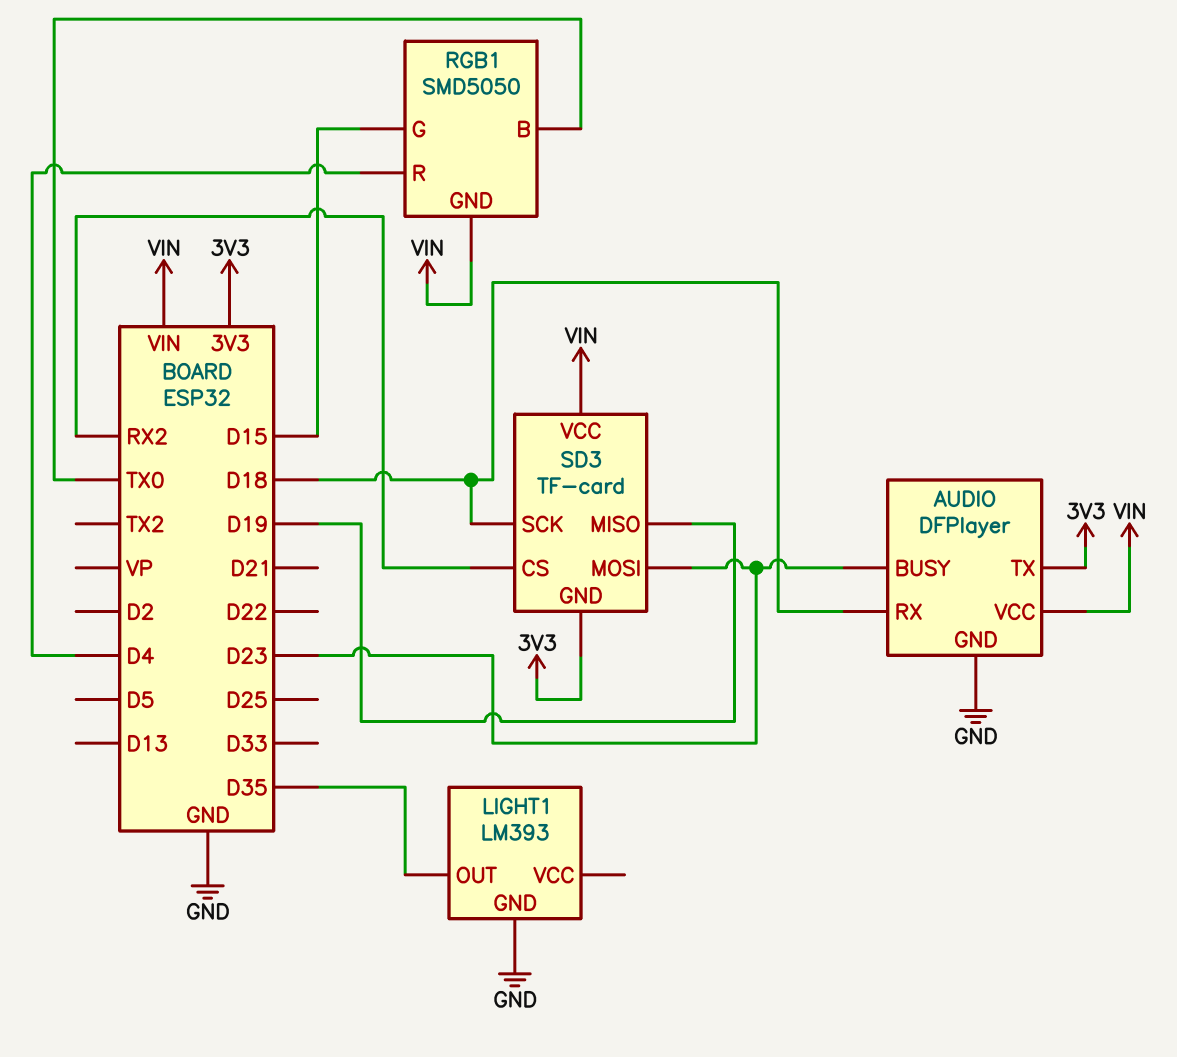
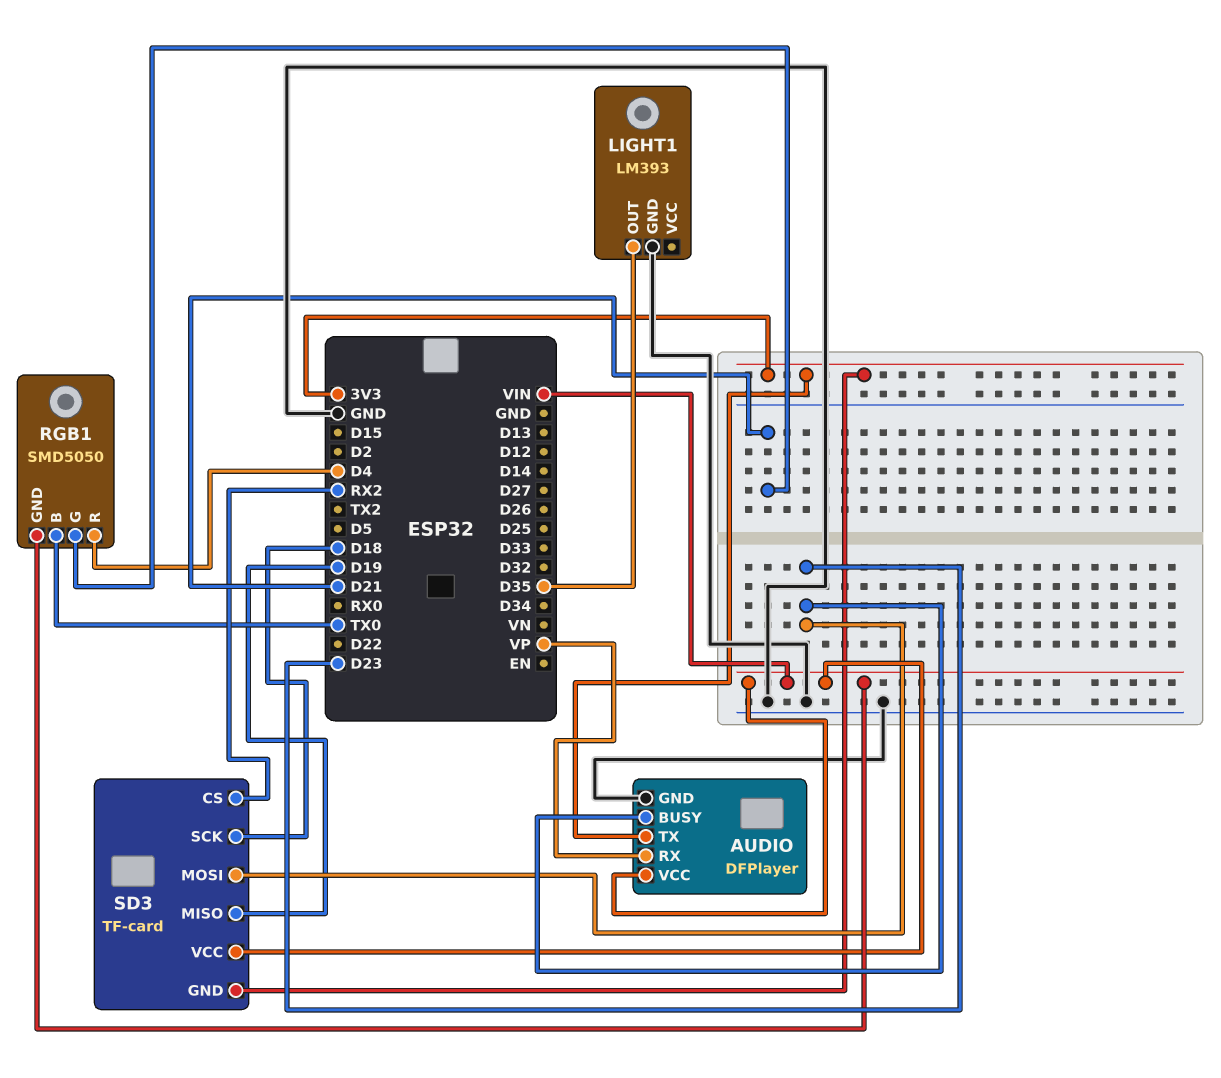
AUDIO pin RX: D18 -> VP
RGB1 pin G: D15 -> D21

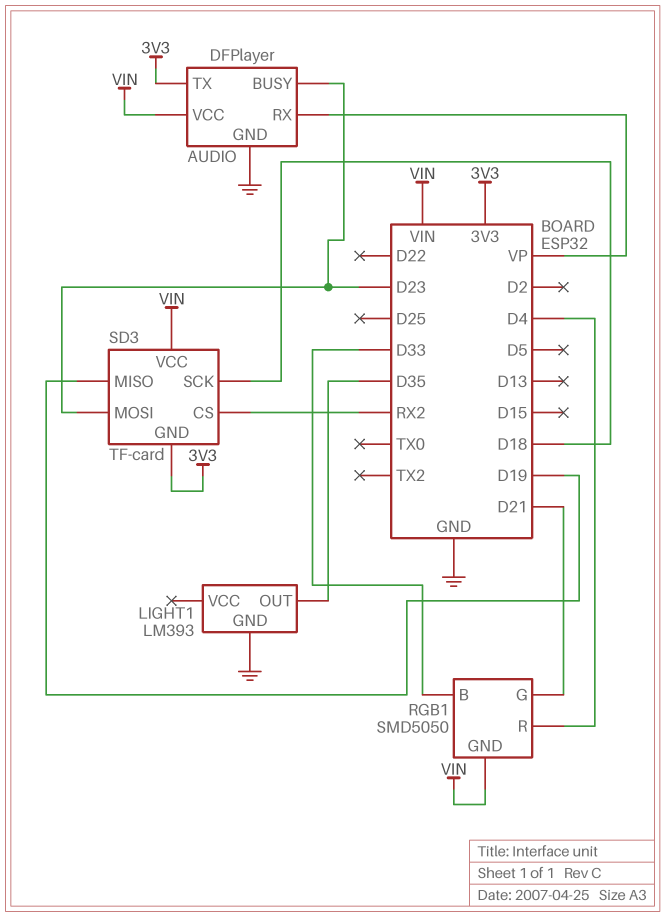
RGB1 pin B: TX0 -> D33

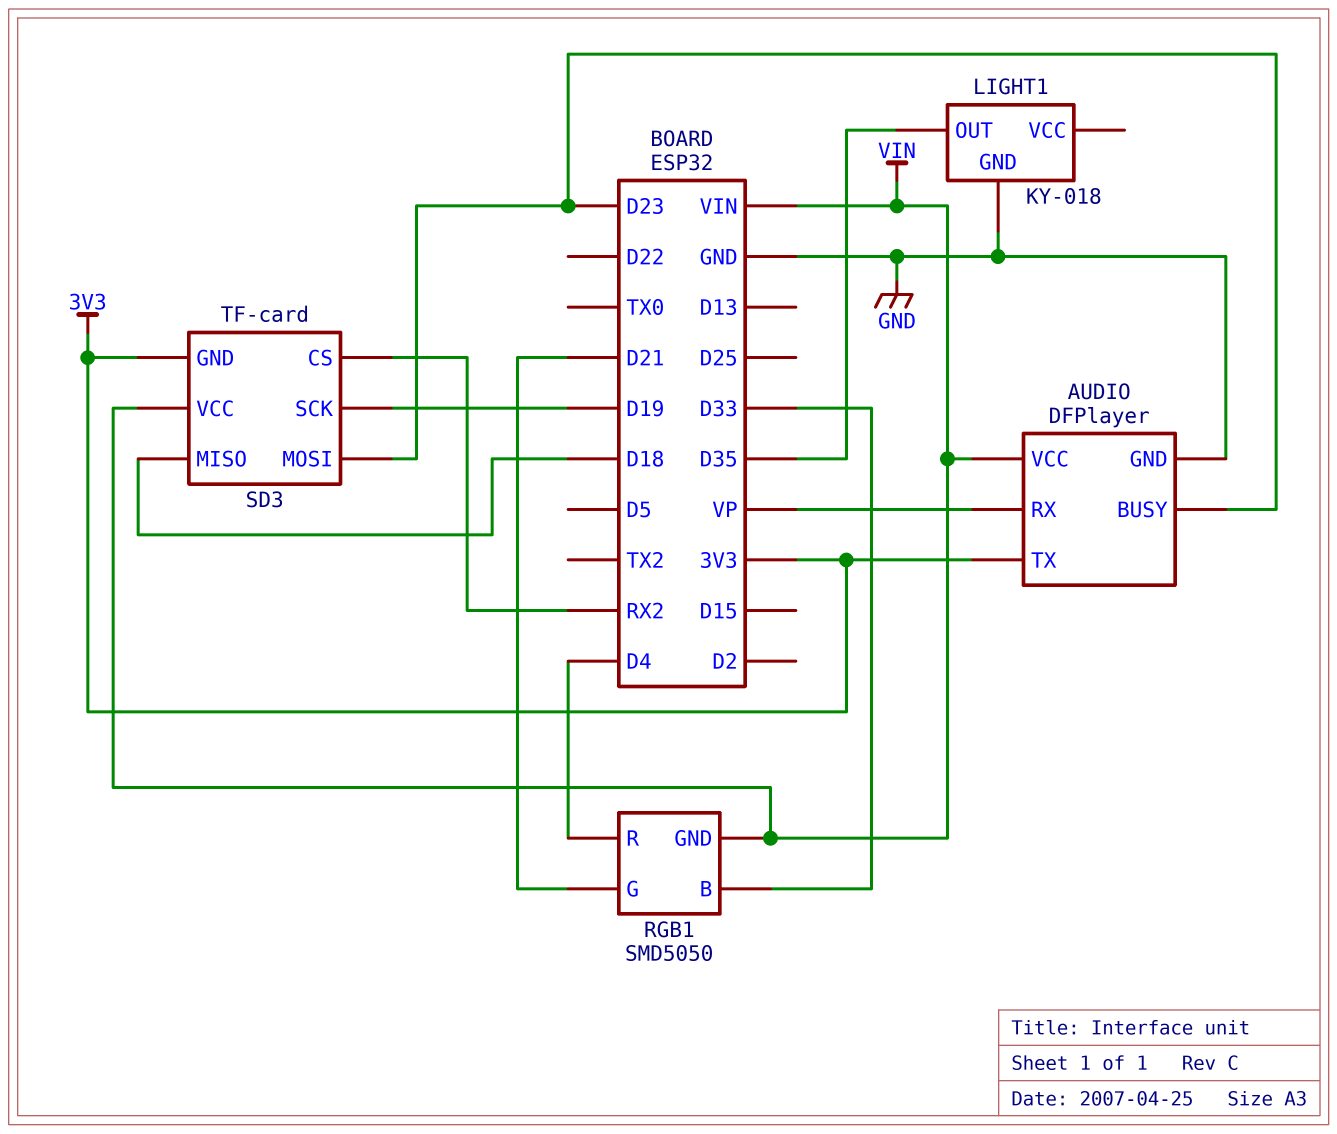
LIGHT1: LM393 -> KY-018
SD3 pin MISO: D19 -> D18
SD3 pin SCK: D18 -> D19

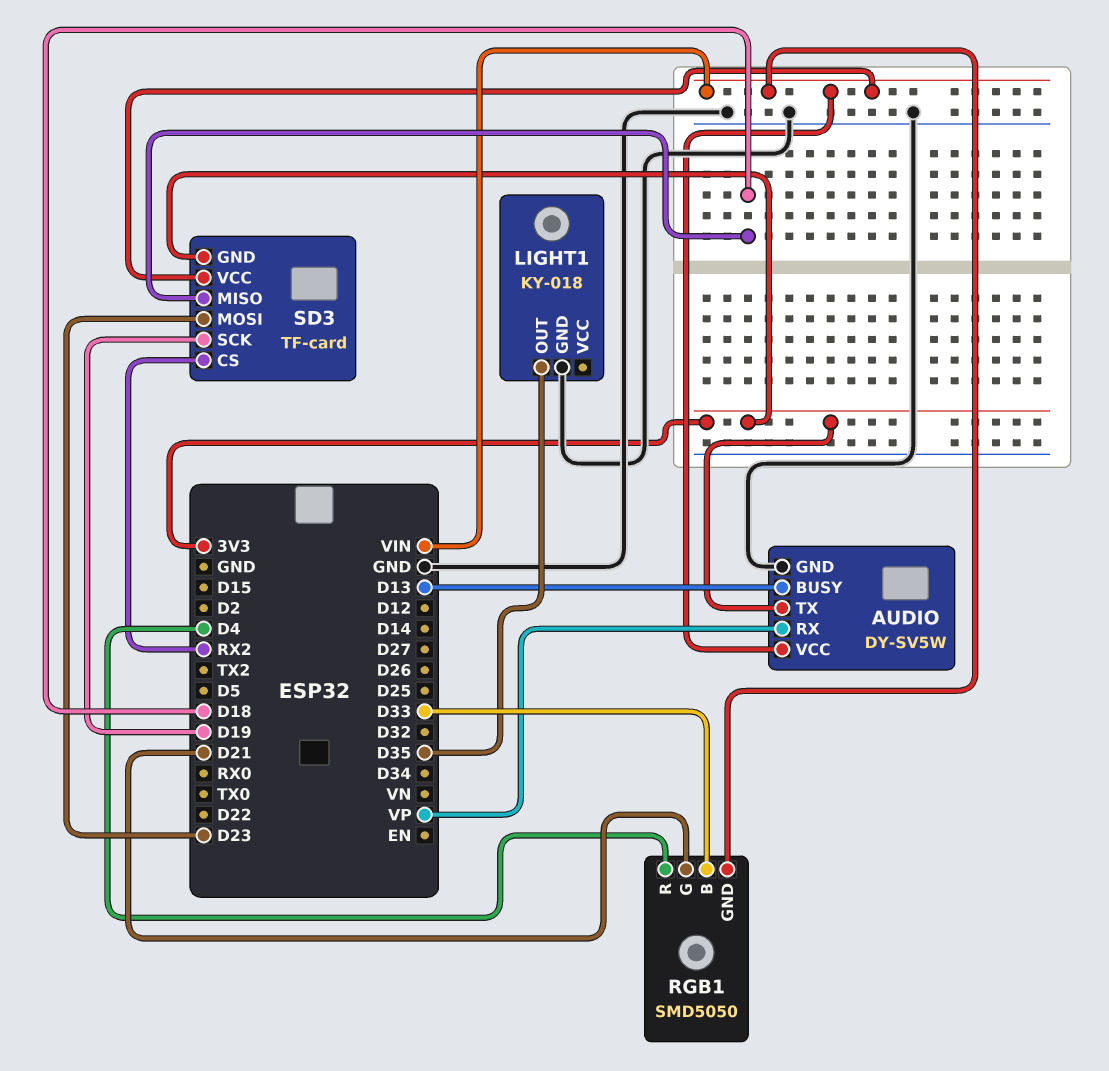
AUDIO: DFPlayer -> DY-SV5W
AUDIO pin BUSY: D23 -> D13

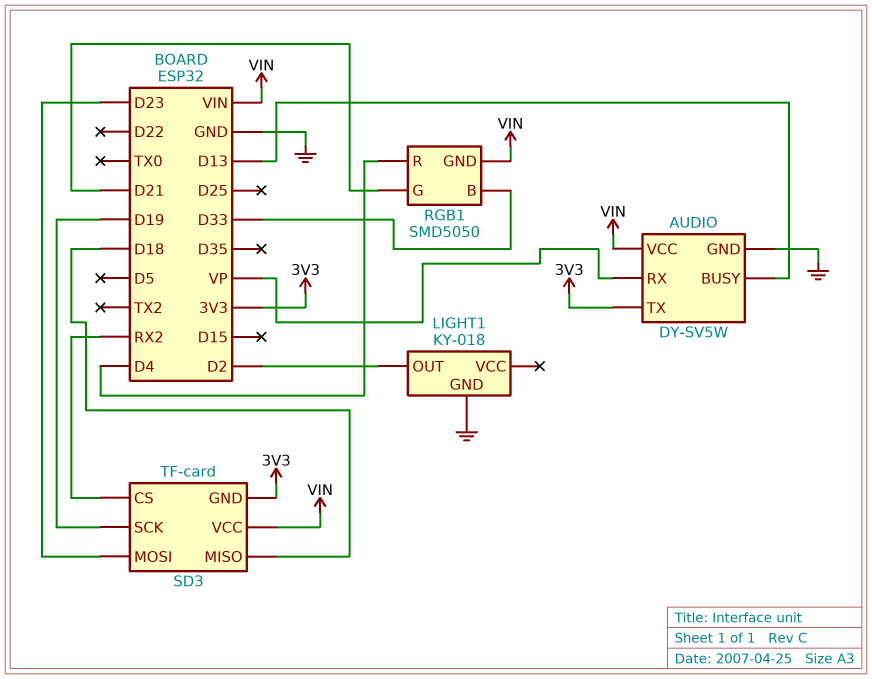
LIGHT1 pin OUT: D35 -> D2

